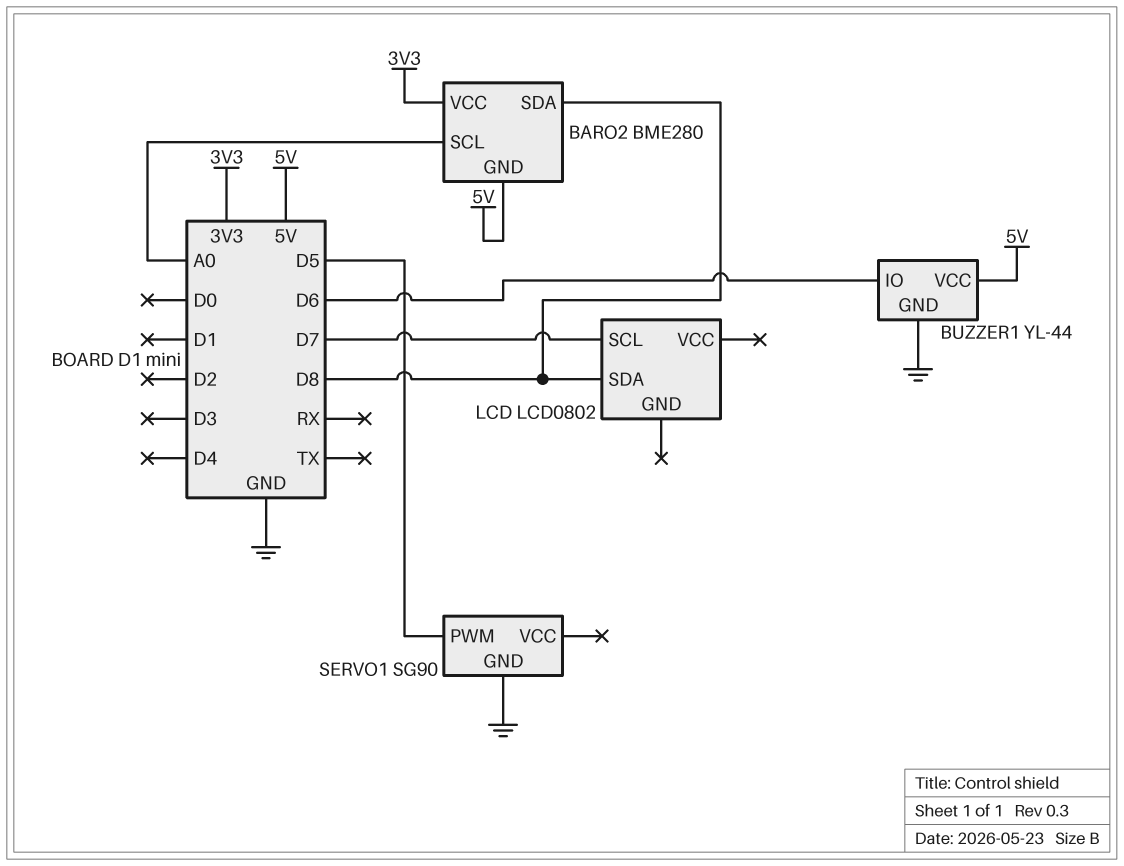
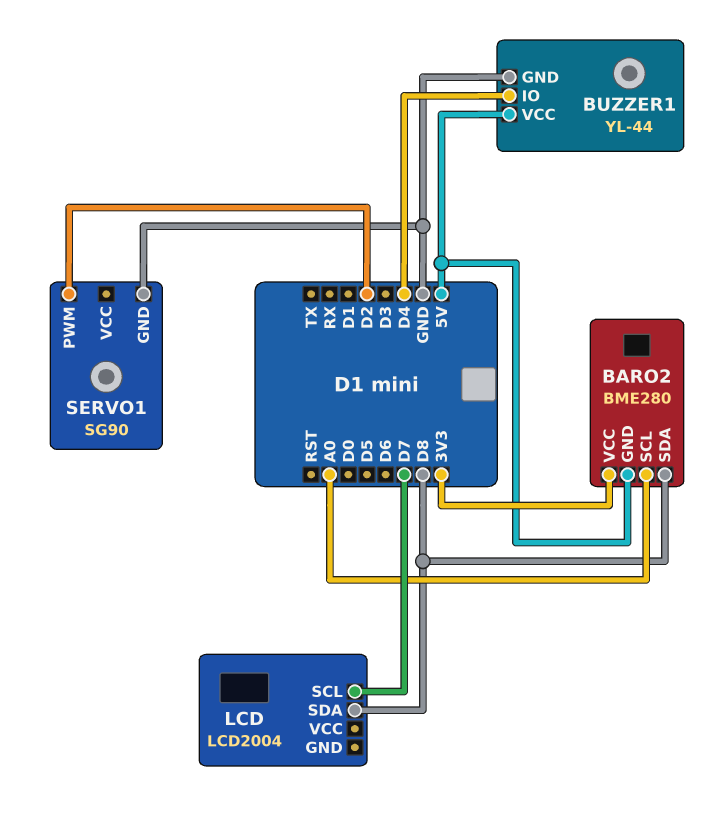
BUZZER1 pin IO: D6 -> D4
LCD: LCD0802 -> LCD2004
SERVO1 pin PWM: D5 -> D2

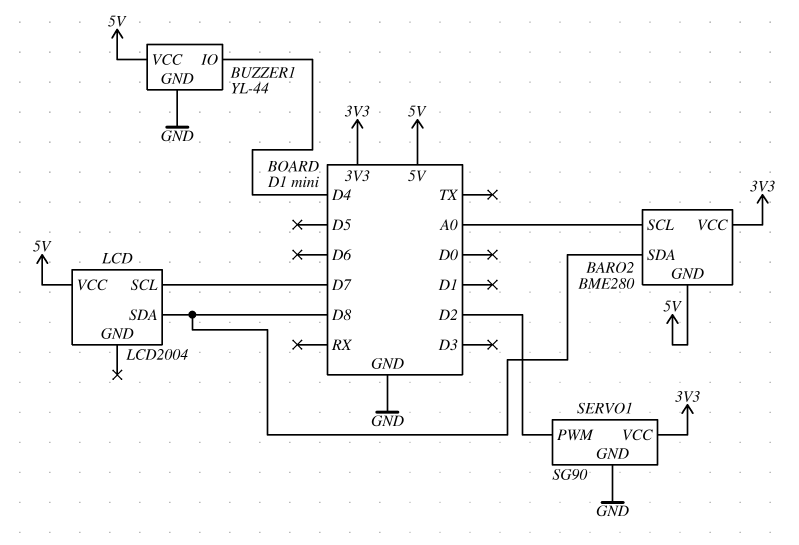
LCD pin VCC: none -> 5V
SERVO1 pin VCC: none -> 3V3

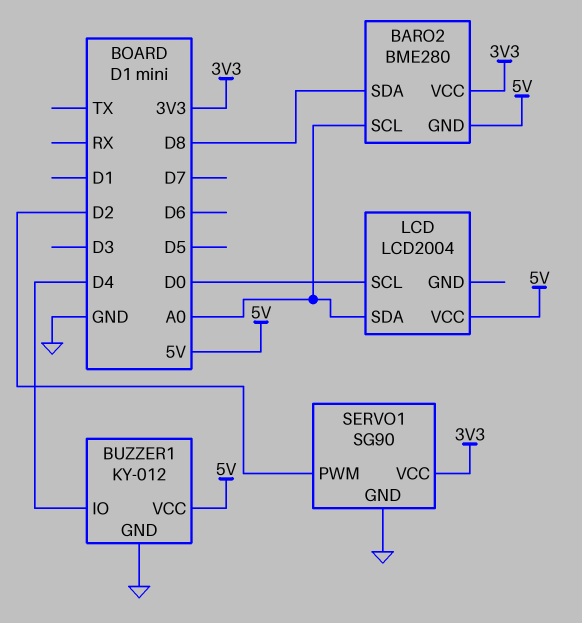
BUZZER1: YL-44 -> KY-012
LCD pin SCL: D7 -> D0
LCD pin SDA: D8 -> A0

